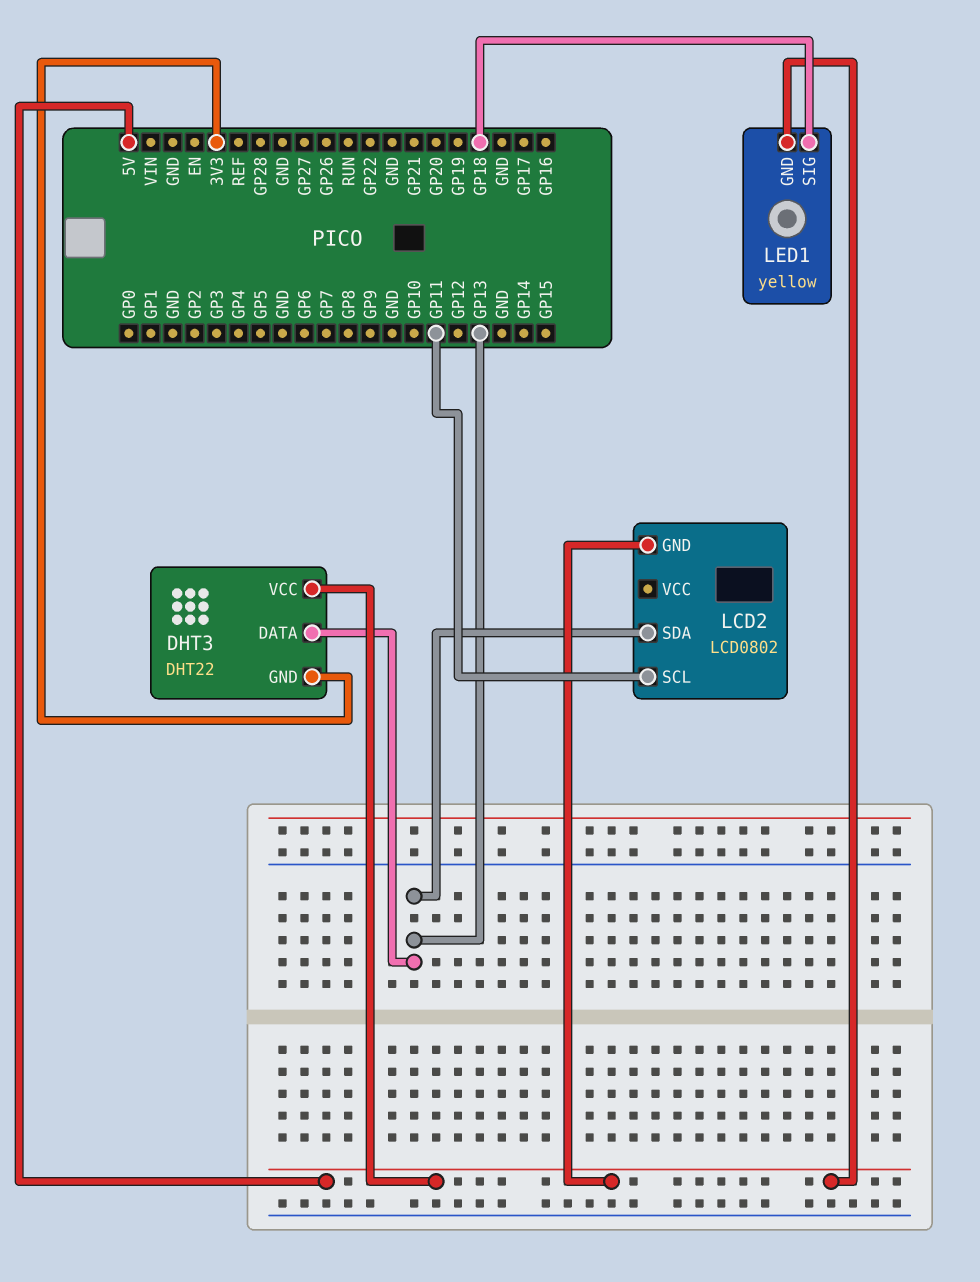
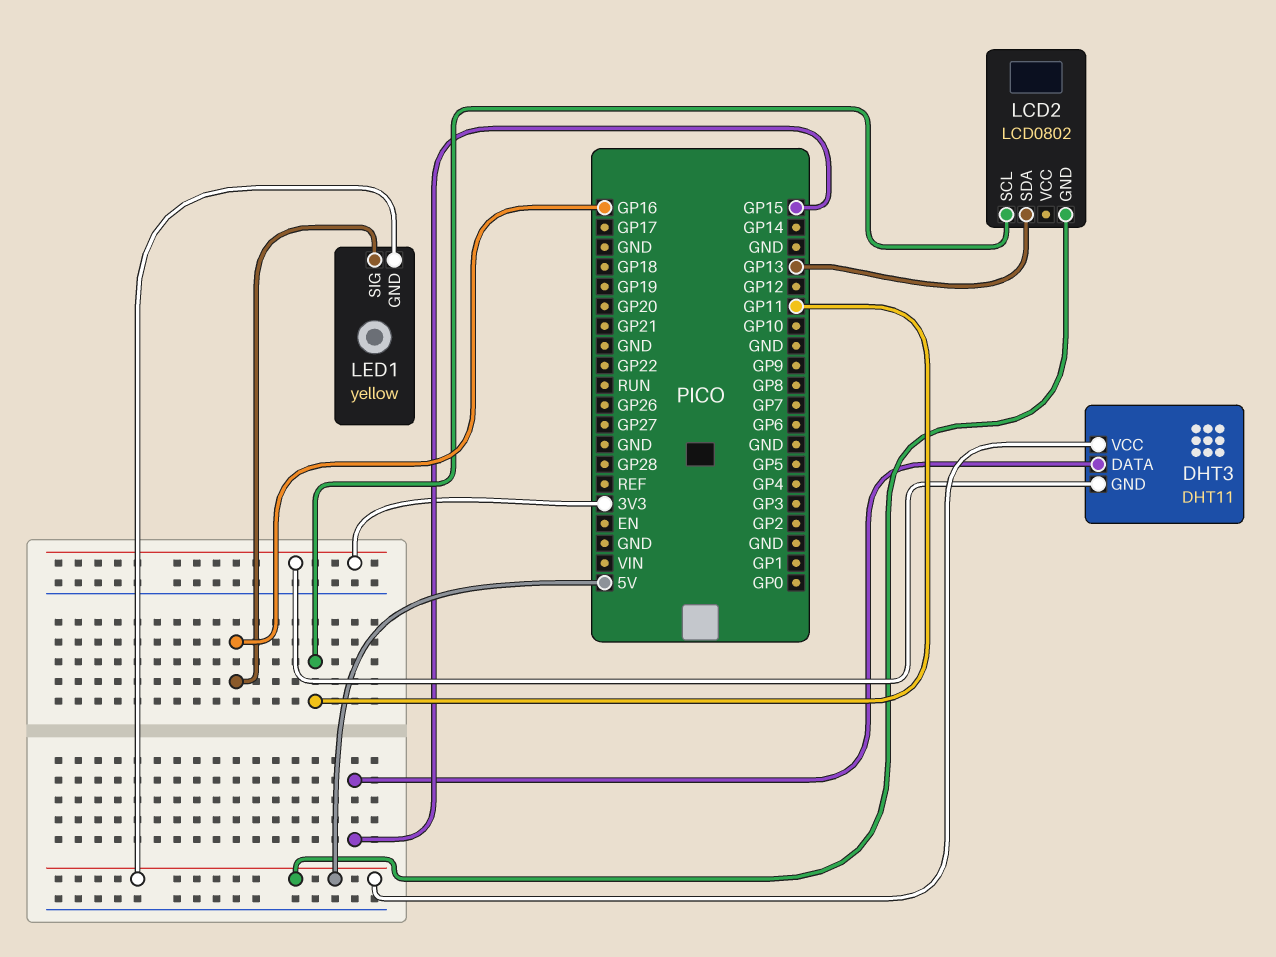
DHT3: DHT22 -> DHT11
DHT3 pin DATA: GP13 -> GP15
LED1 pin SIG: GP18 -> GP16

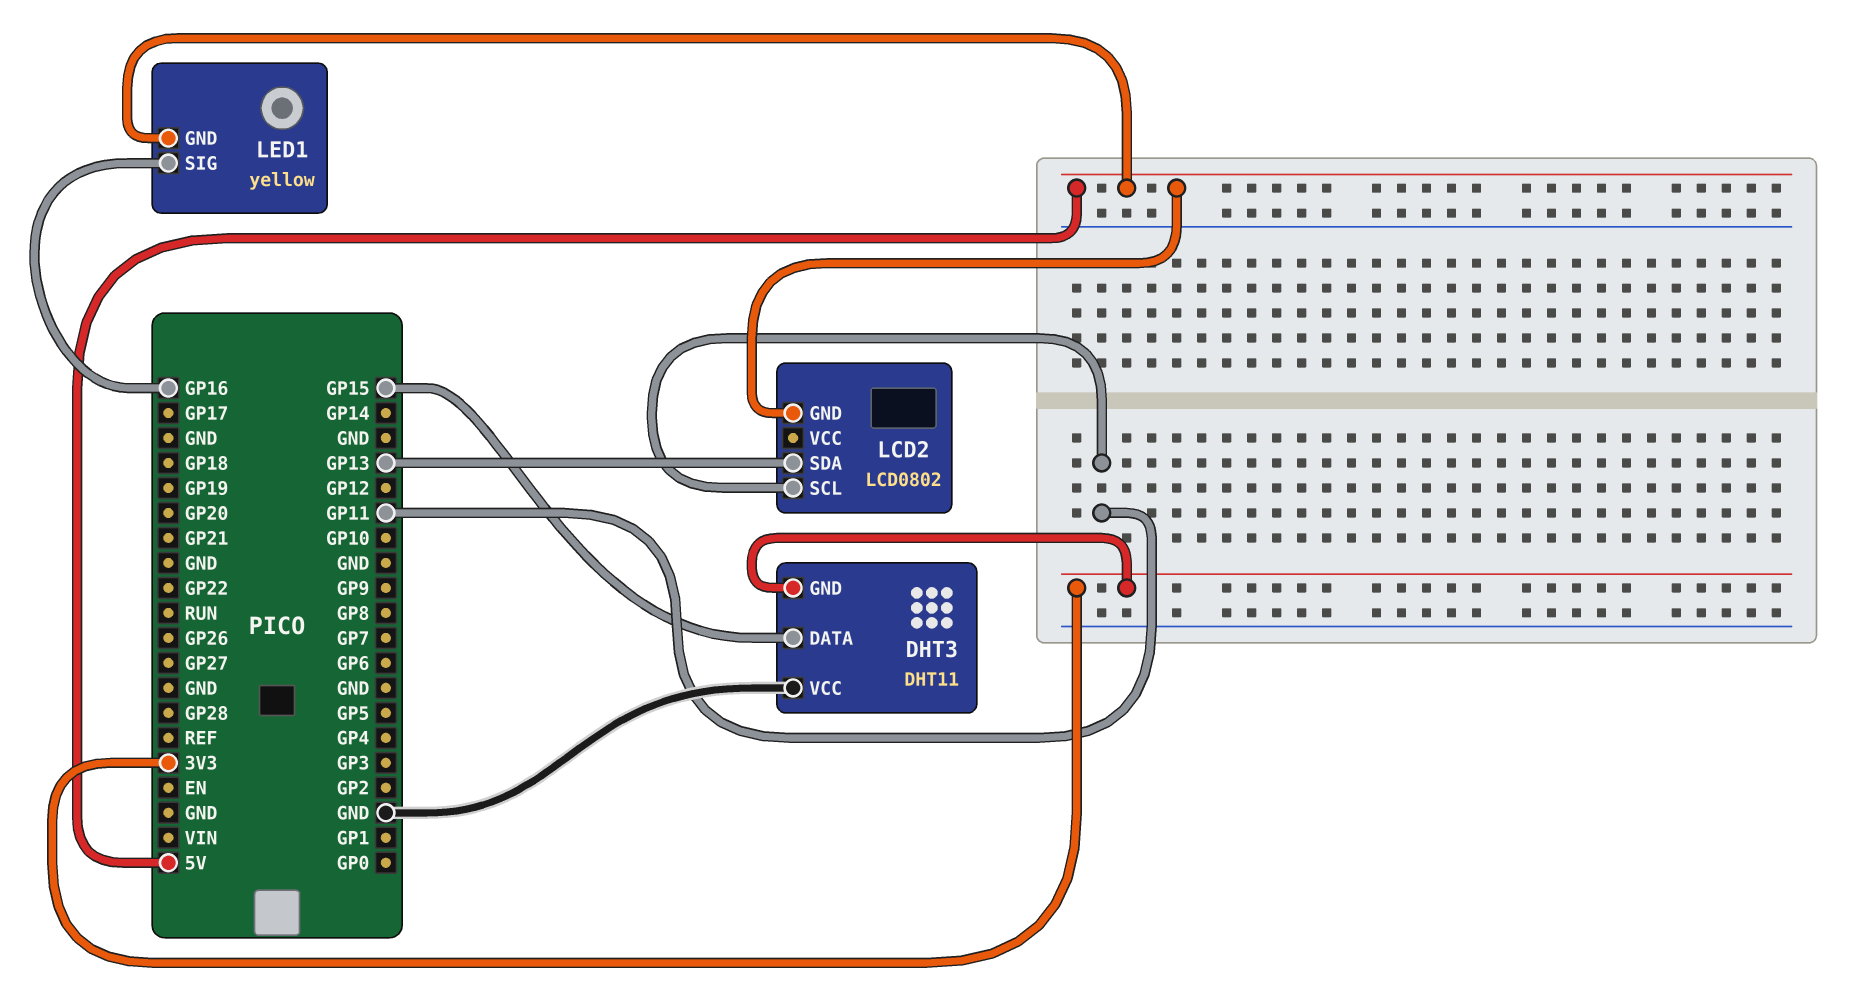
DHT3 pin VCC: 5V -> GND

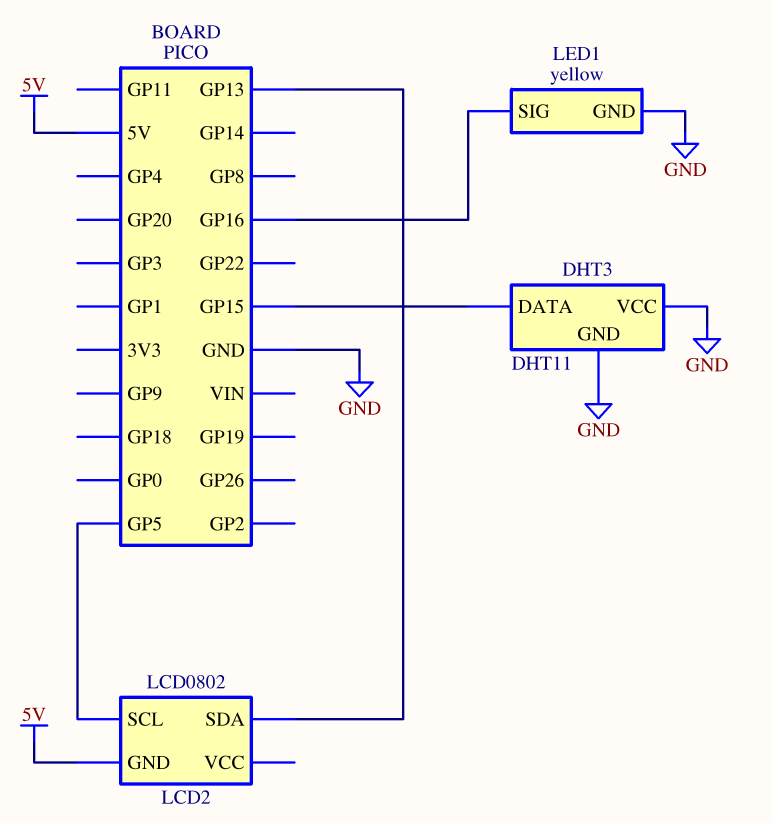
DHT3 pin GND: 3V3 -> GND
LCD2 pin SCL: GP11 -> GP5
LED1 pin GND: 5V -> GND

